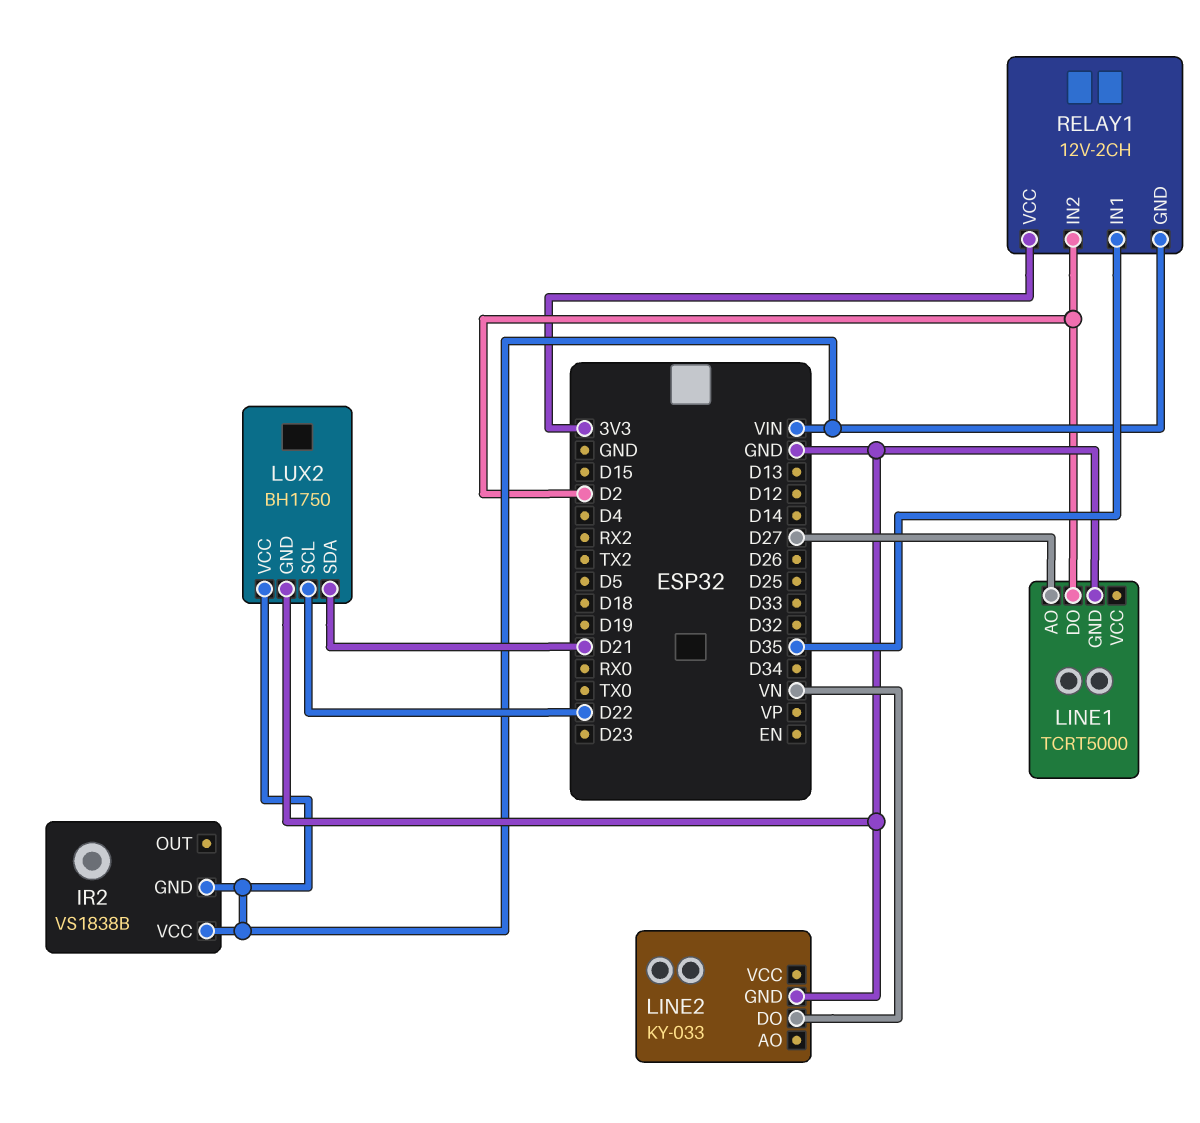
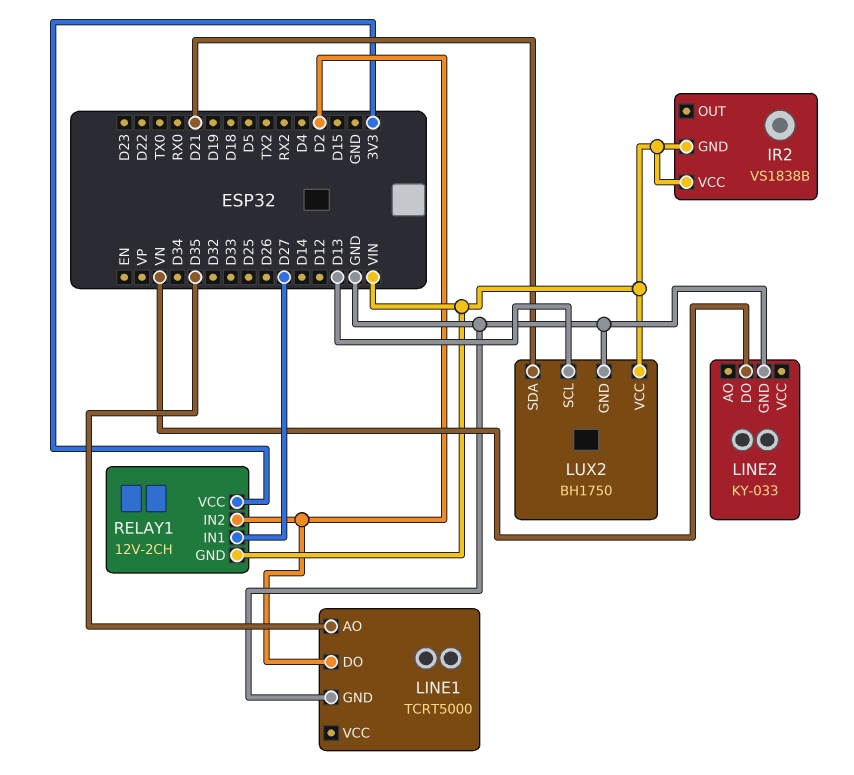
LINE1 pin AO: D27 -> D35
LUX2 pin SCL: D22 -> D13
RELAY1 pin IN1: D35 -> D27

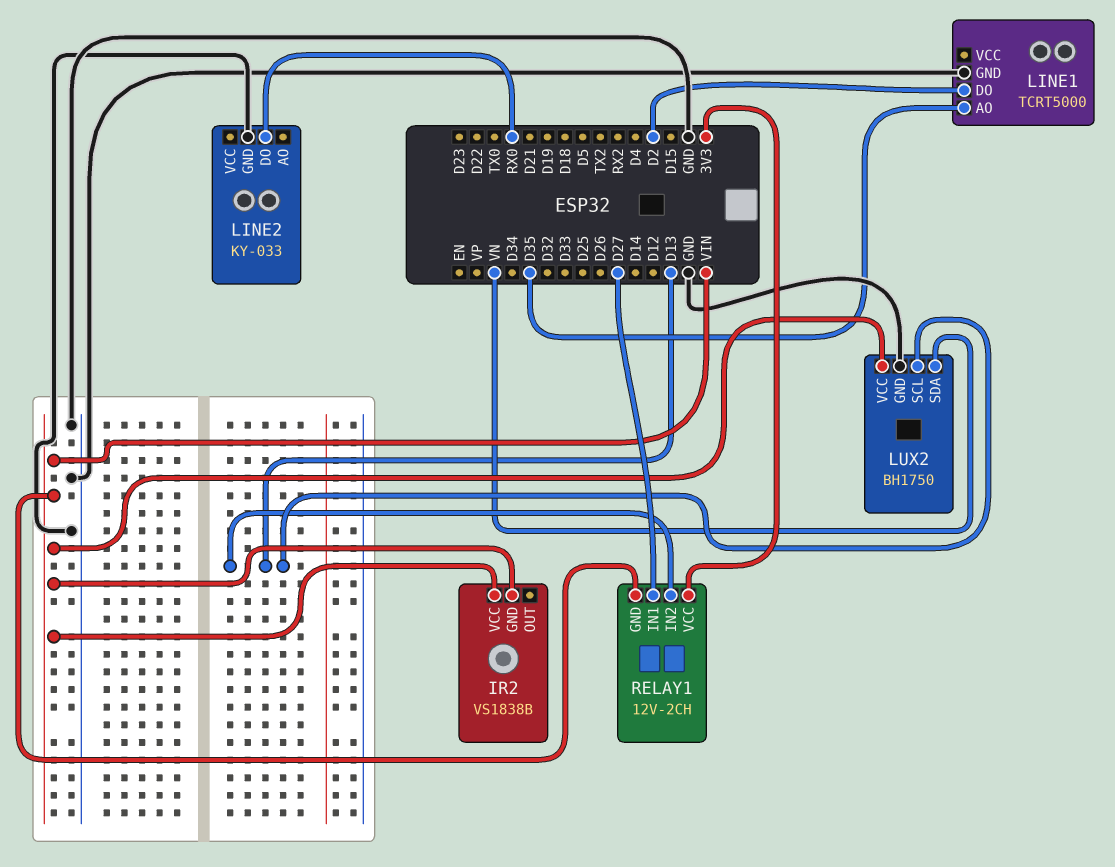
LINE2 pin DO: VN -> RX0
LUX2 pin SDA: D21 -> VN
RELAY1 pin IN2: D2 -> D13

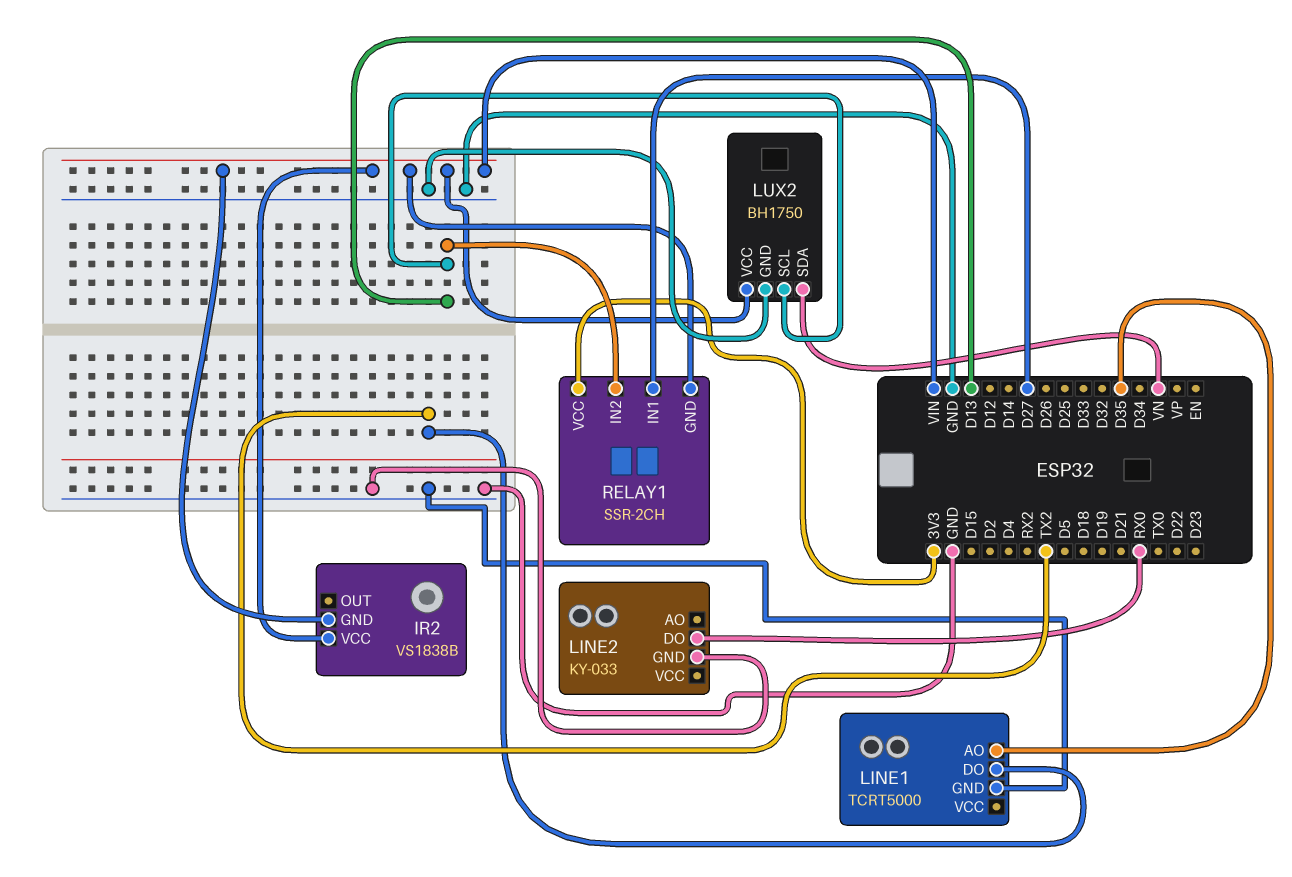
LINE1 pin DO: D2 -> TX2
RELAY1: 12V-2CH -> SSR-2CH

